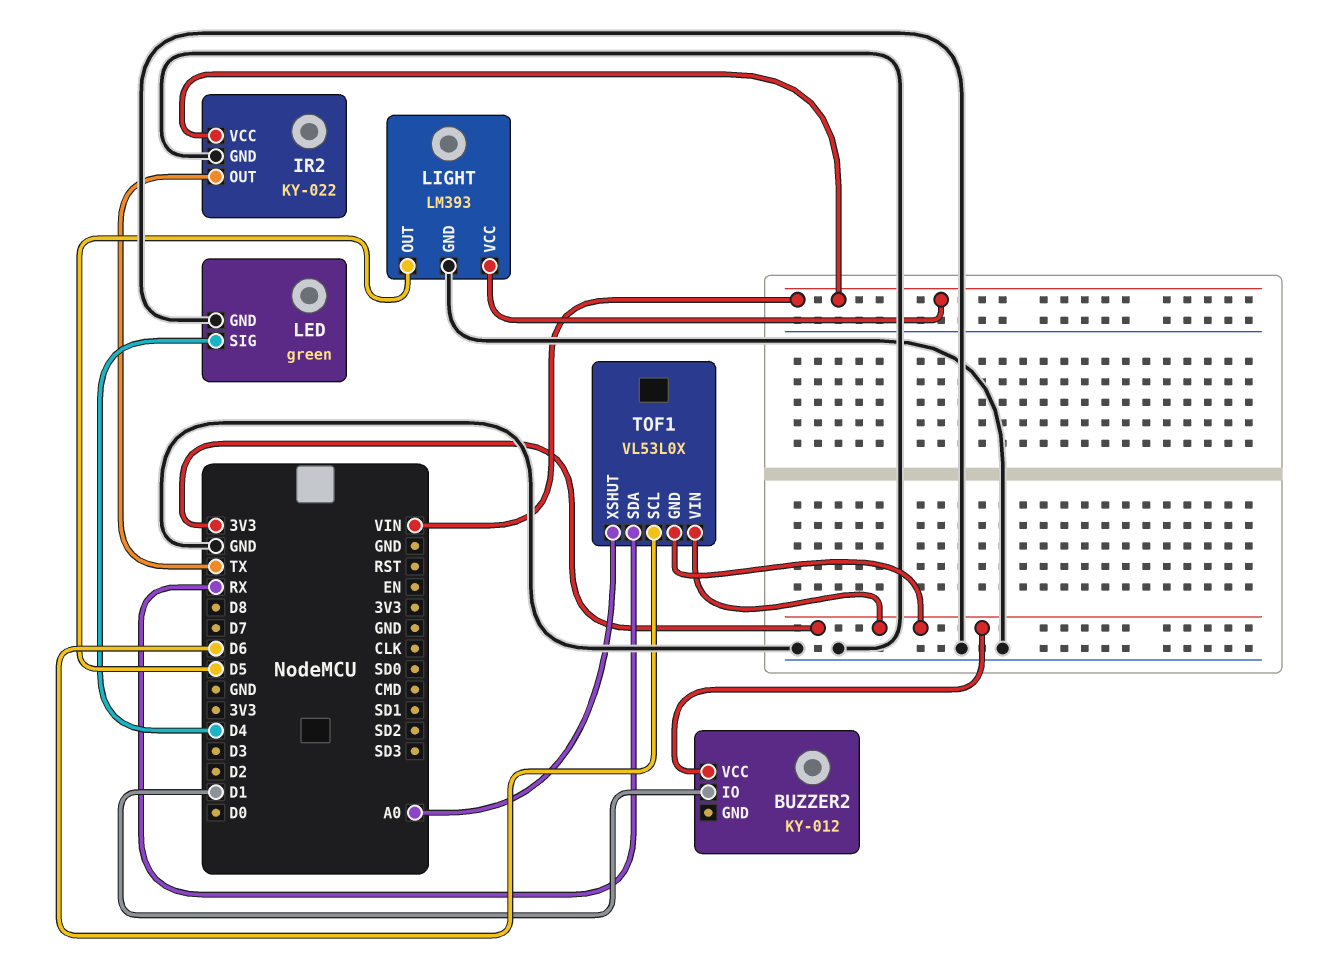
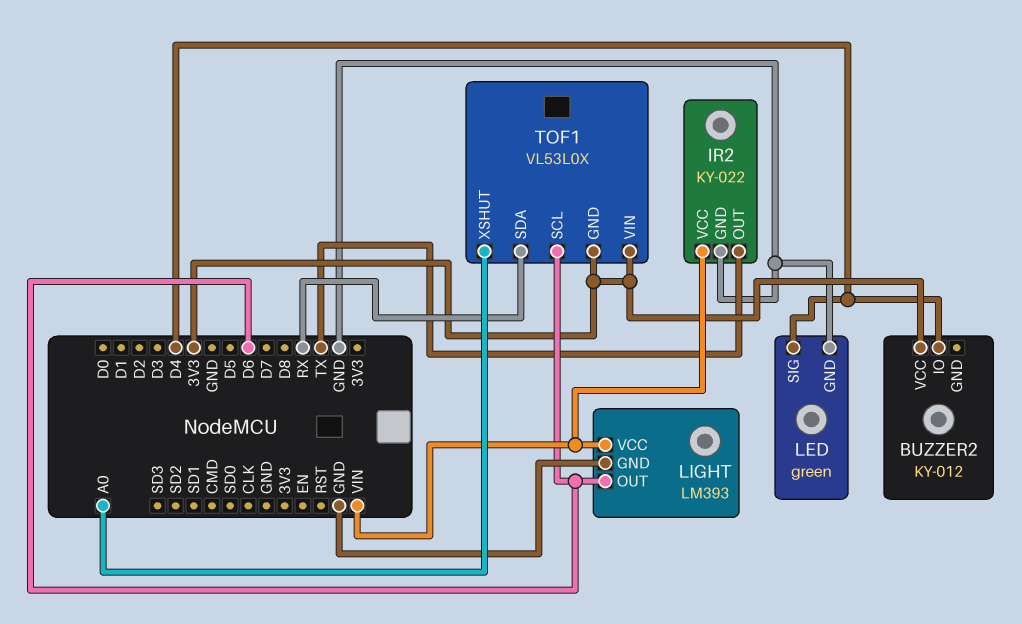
BUZZER2 pin IO: D1 -> D4
LIGHT pin OUT: D5 -> D6

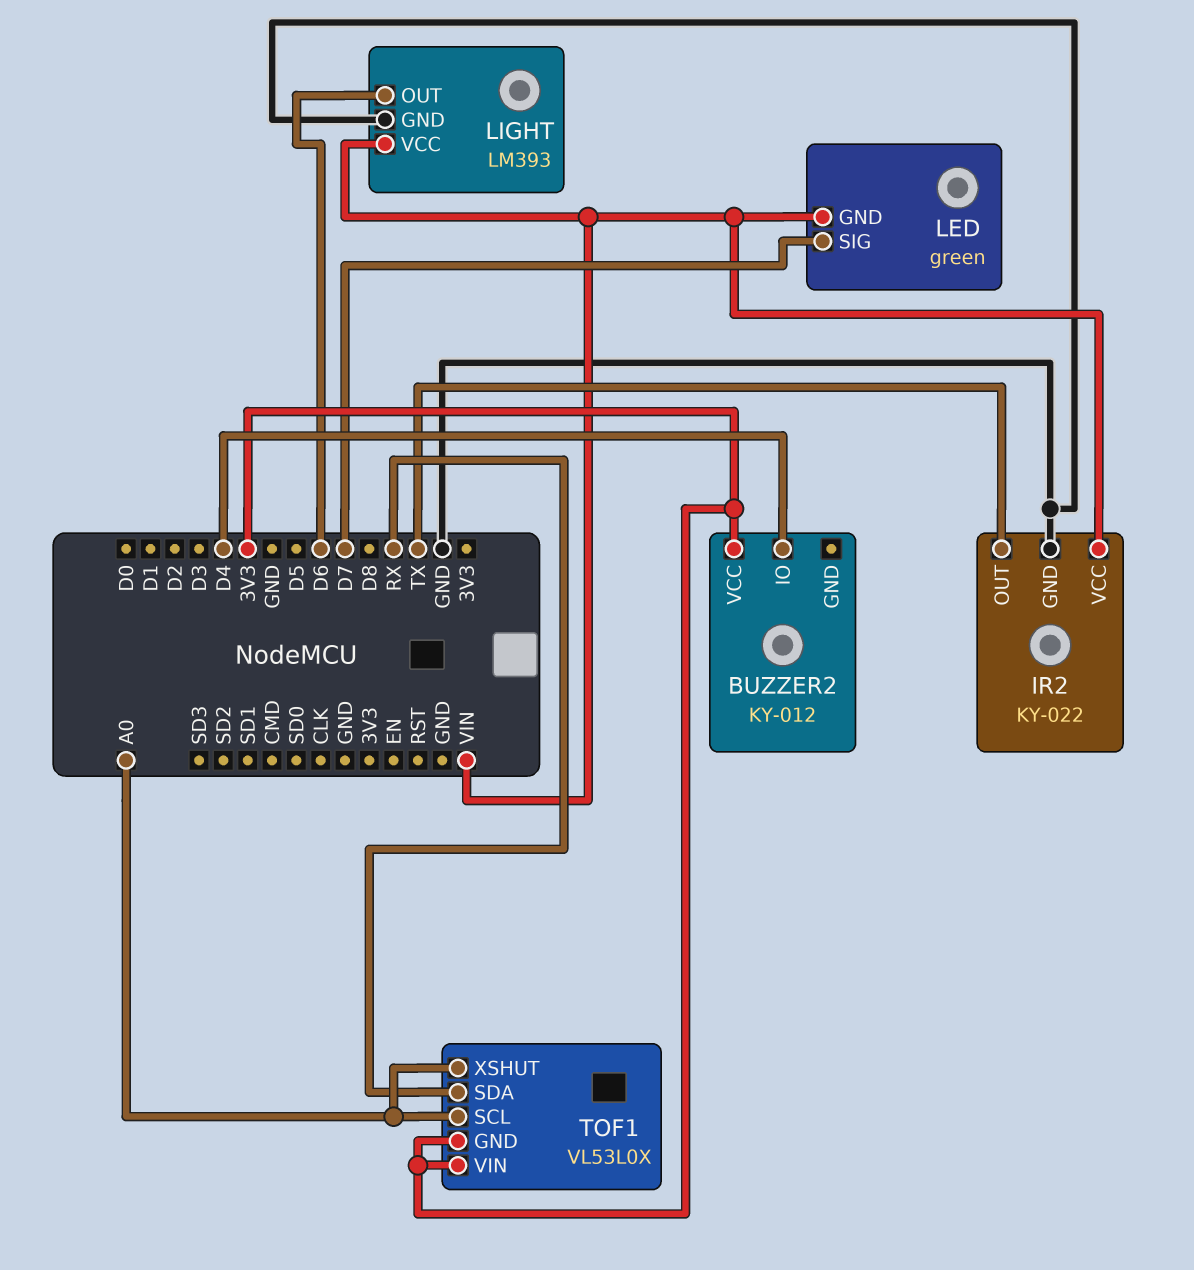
LED pin GND: GND -> VIN
LED pin SIG: D4 -> D7
TOF1 pin SCL: D6 -> A0

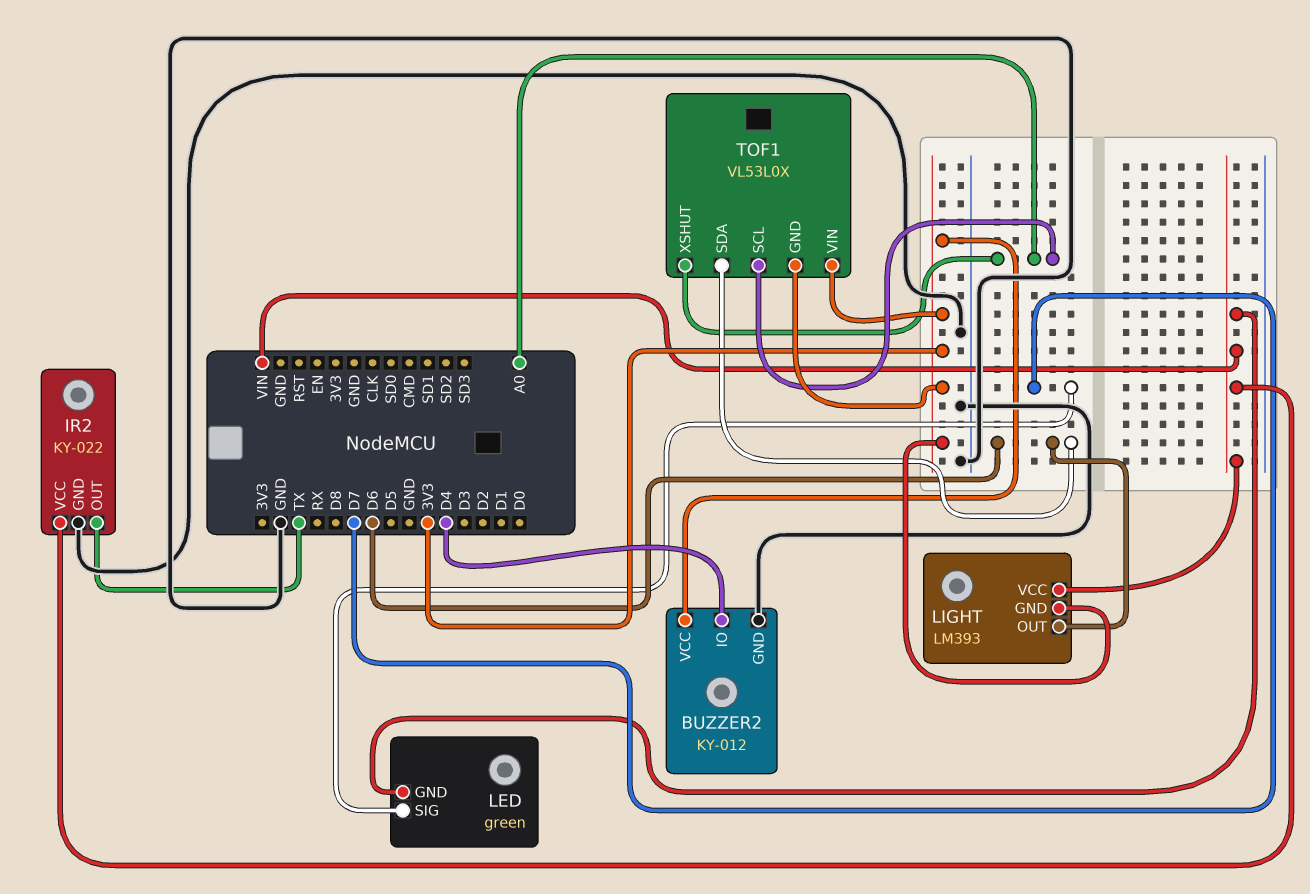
BUZZER2 pin GND: none -> GND
LIGHT pin GND: GND -> 3V3
TOF1 pin SDA: RX -> D6

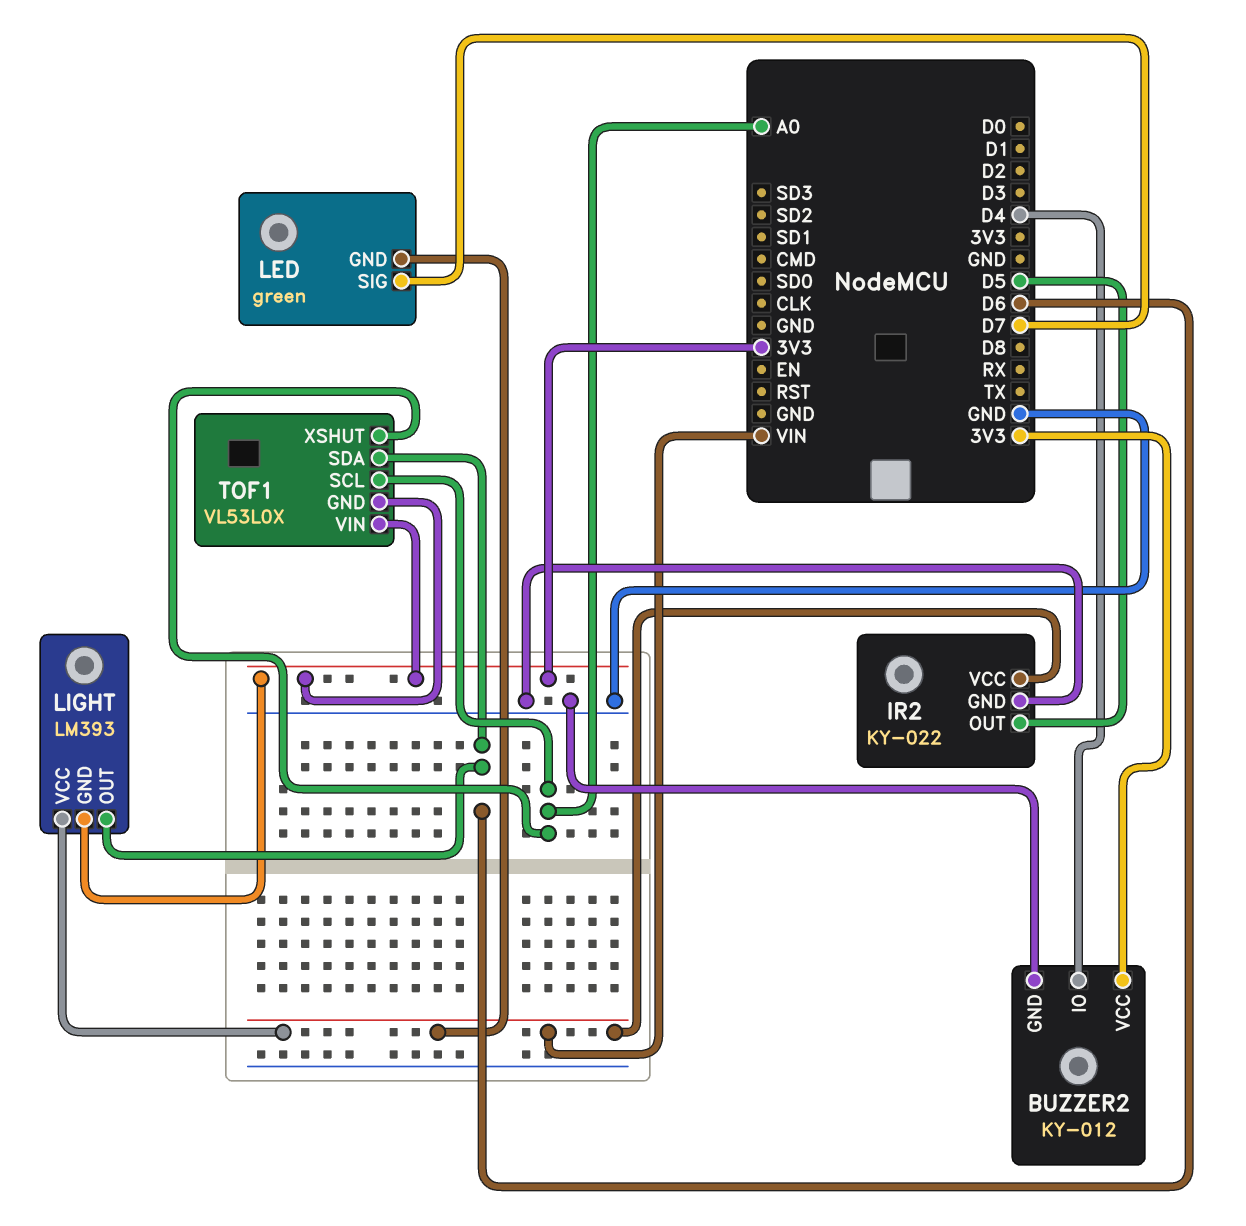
IR2 pin OUT: TX -> D5

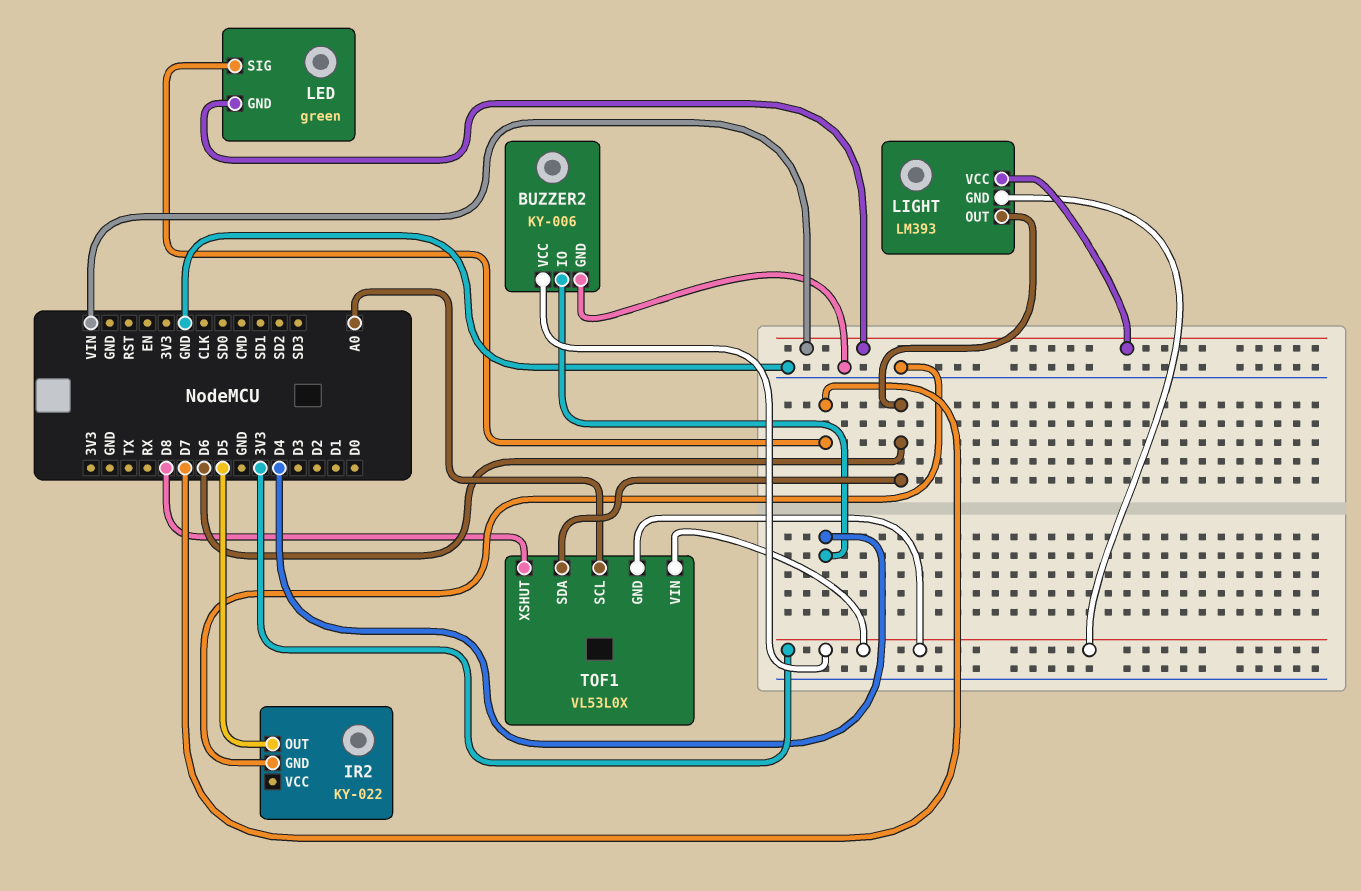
BUZZER2: KY-012 -> KY-006
IR2 pin VCC: VIN -> none
TOF1 pin XSHUT: A0 -> D8

